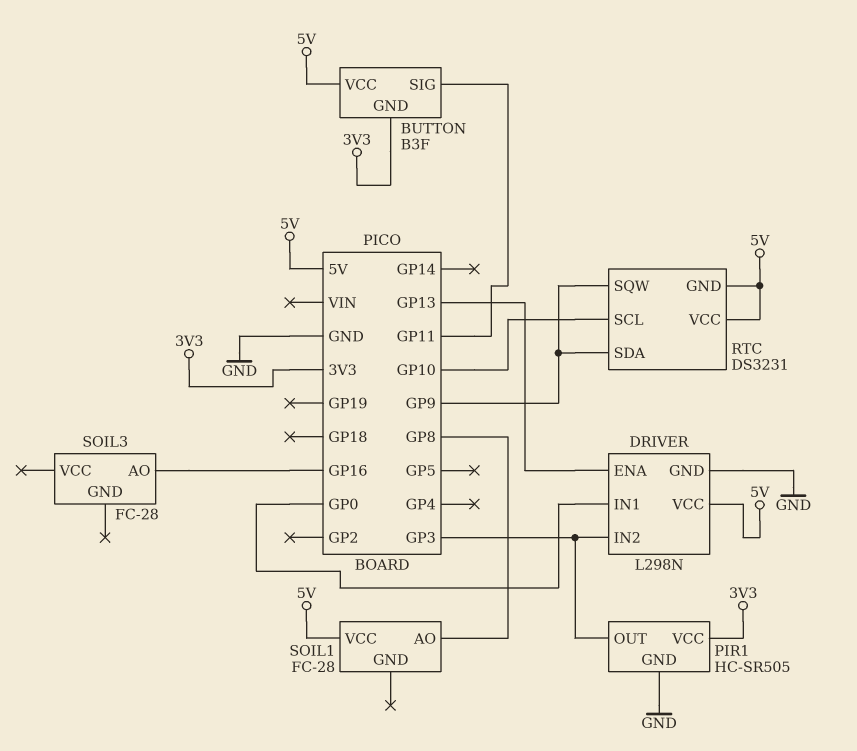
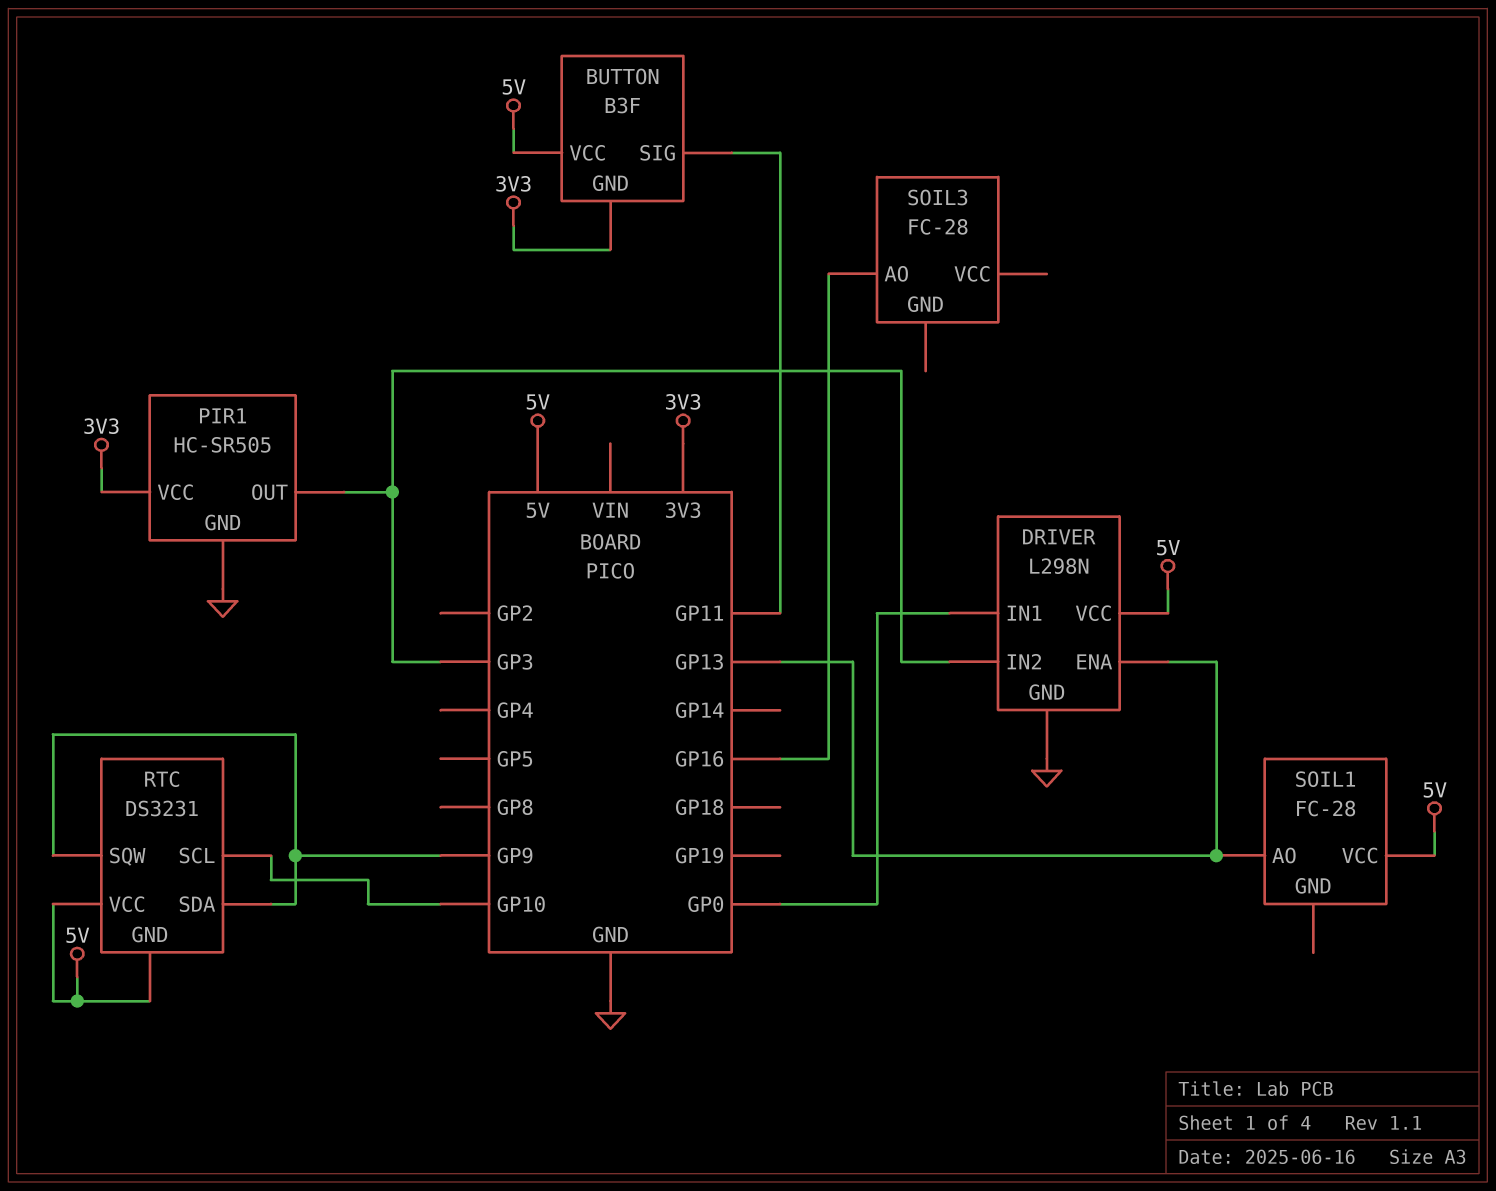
SOIL1 pin AO: GP8 -> GP13

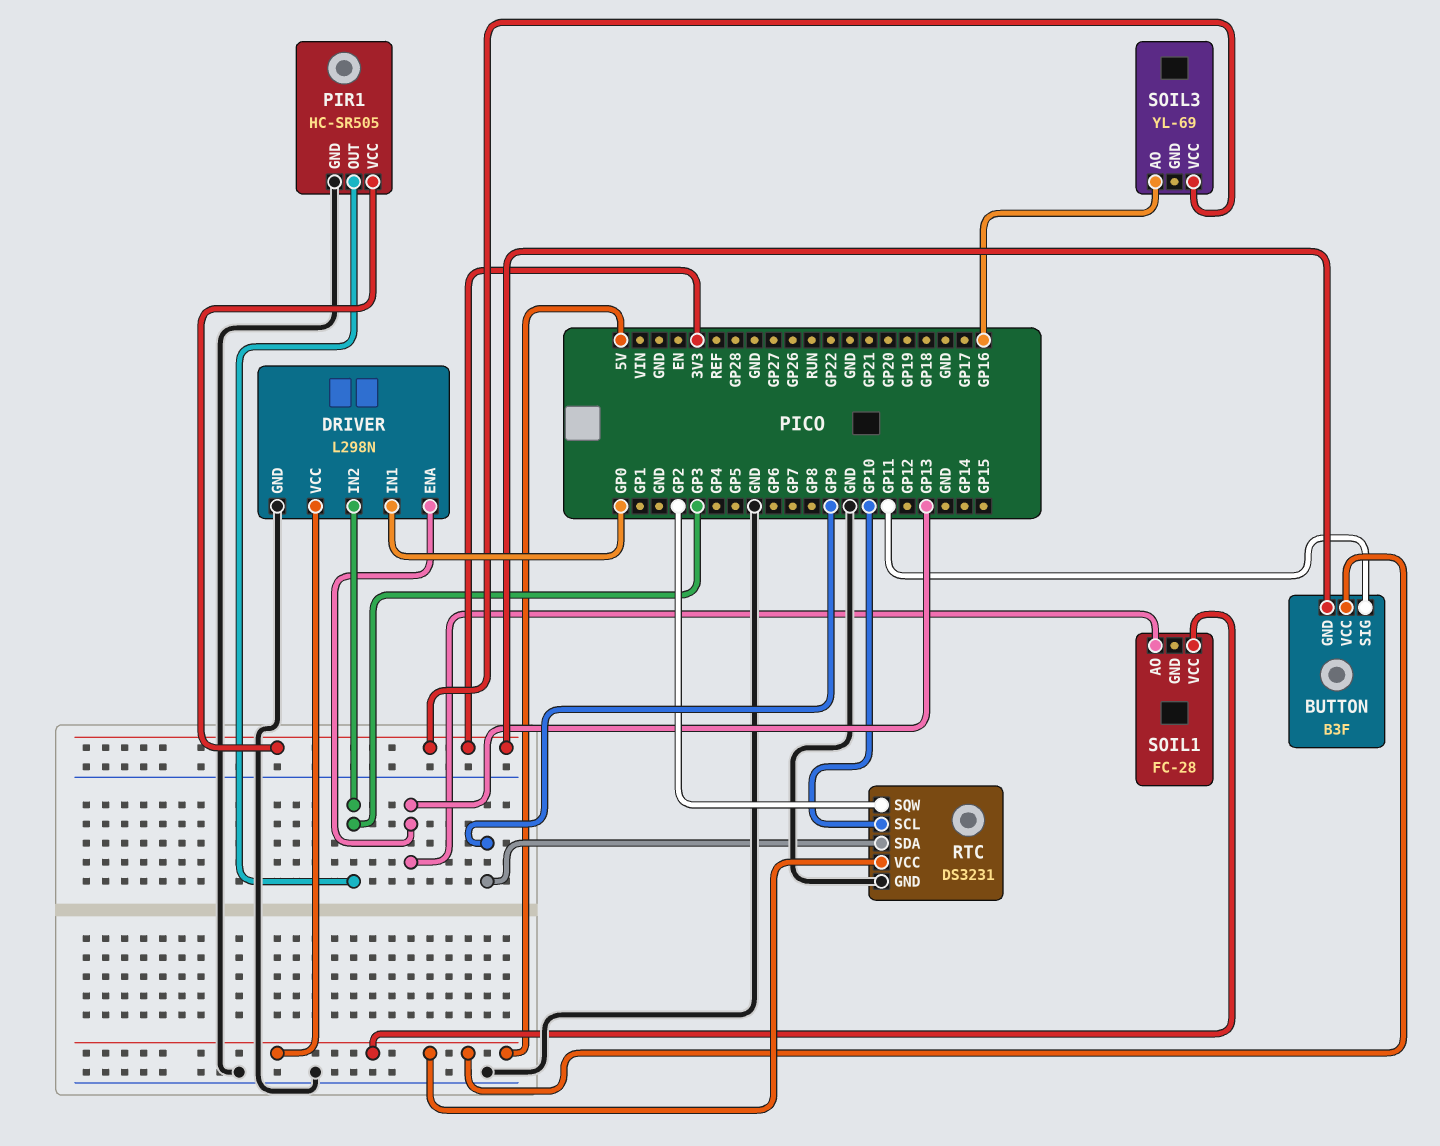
RTC pin GND: 5V -> GND
RTC pin SQW: GP9 -> GP2
SOIL3: FC-28 -> YL-69
SOIL3 pin VCC: none -> 3V3

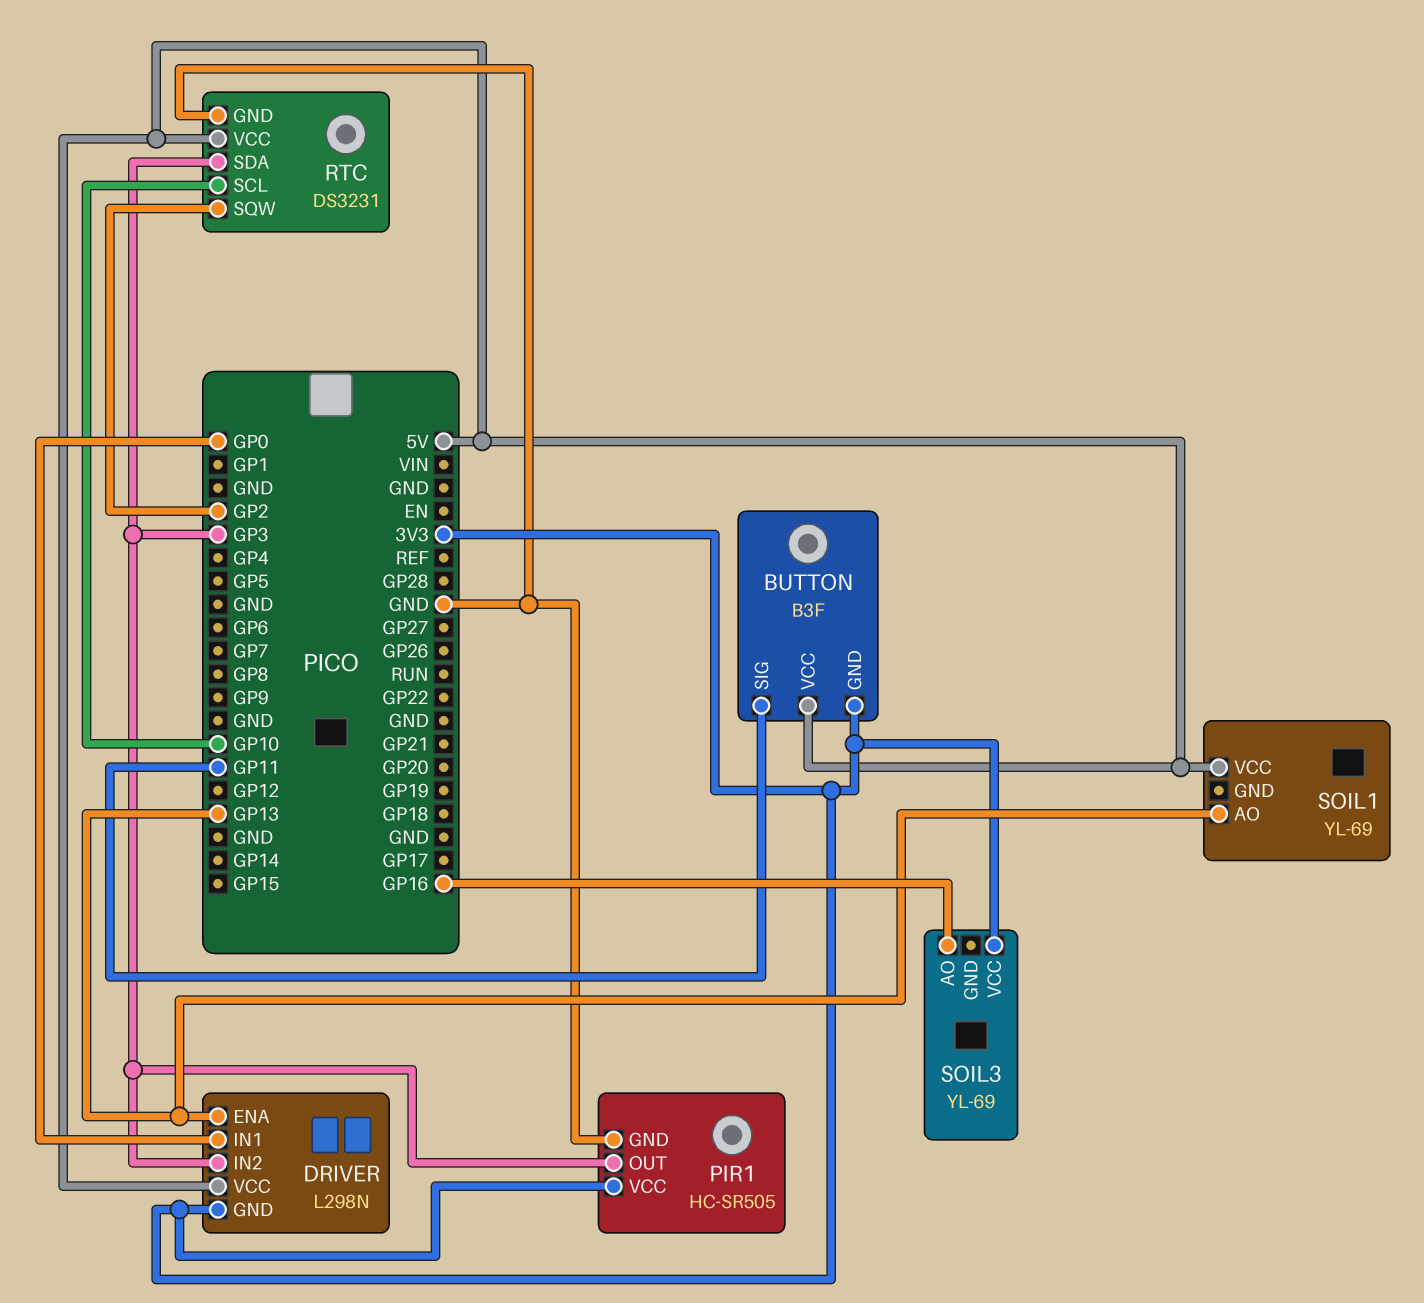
DRIVER pin GND: GND -> 3V3
RTC pin SDA: GP9 -> GP3
SOIL1: FC-28 -> YL-69

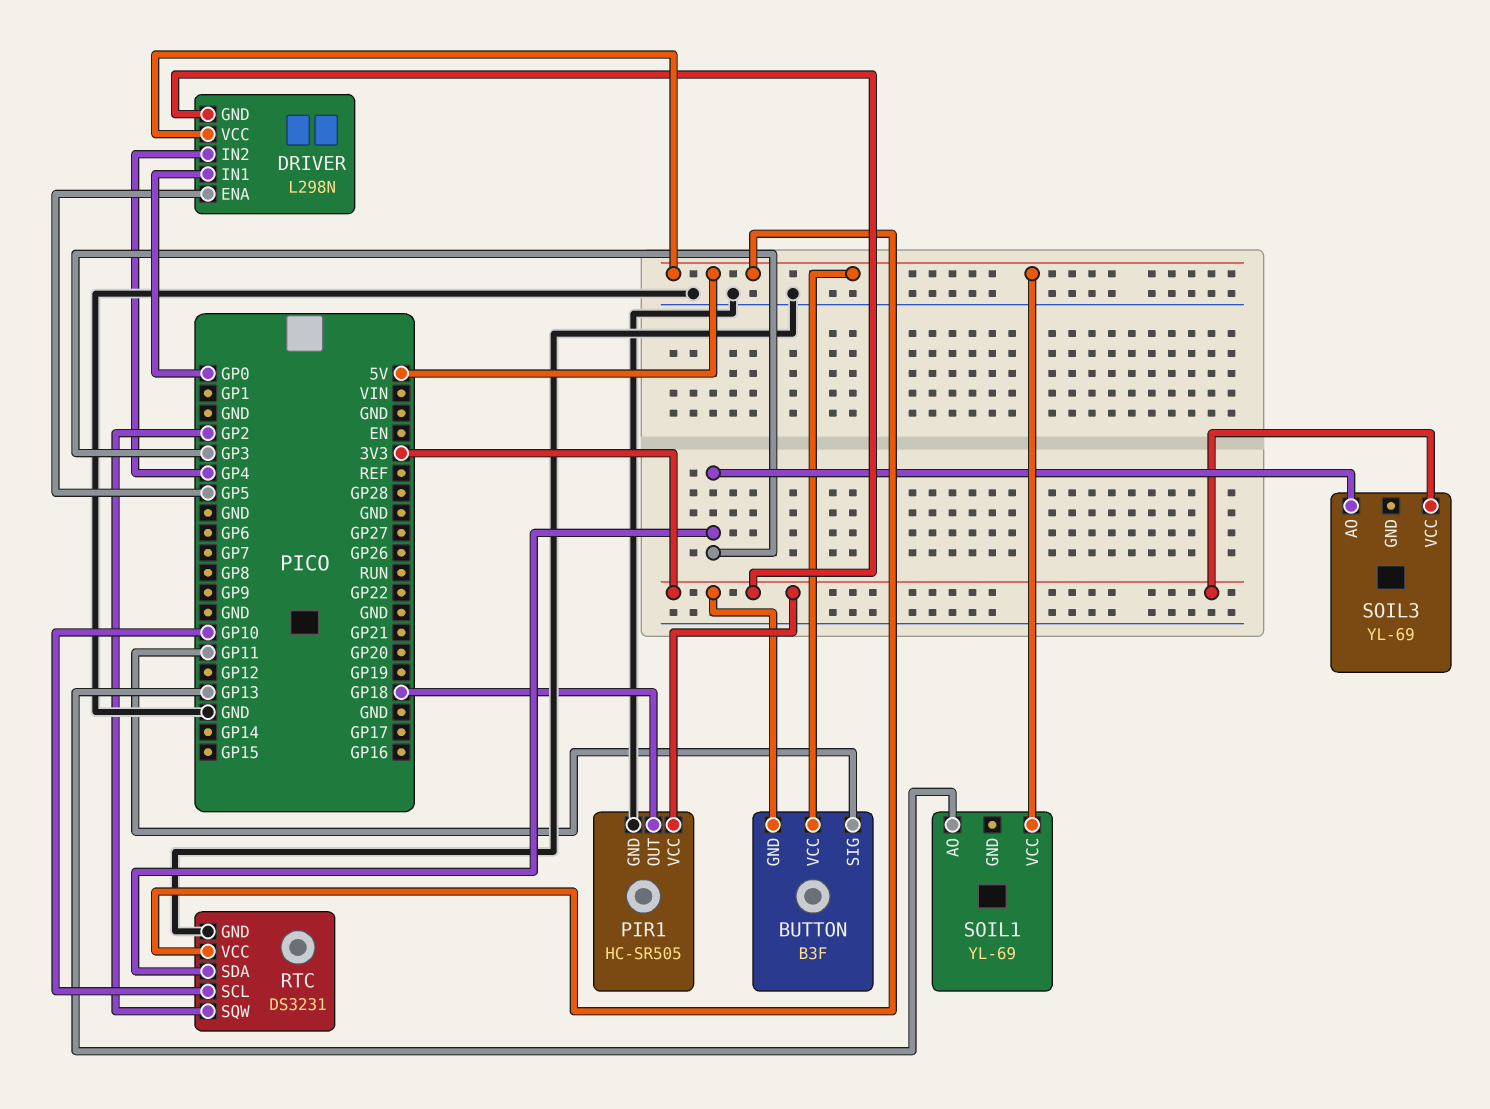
DRIVER pin ENA: GP13 -> GP5
DRIVER pin IN2: GP3 -> GP4
PIR1 pin OUT: GP3 -> GP18
SOIL3 pin AO: GP16 -> GP3

